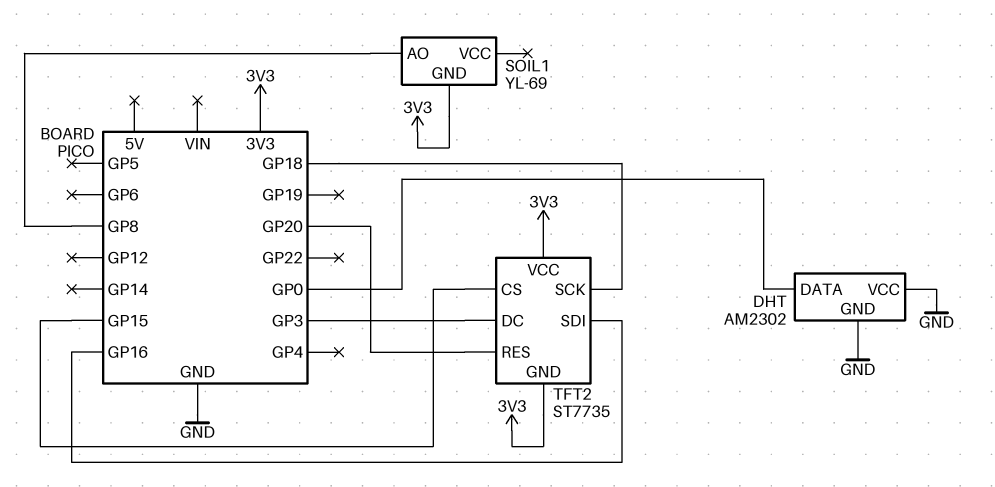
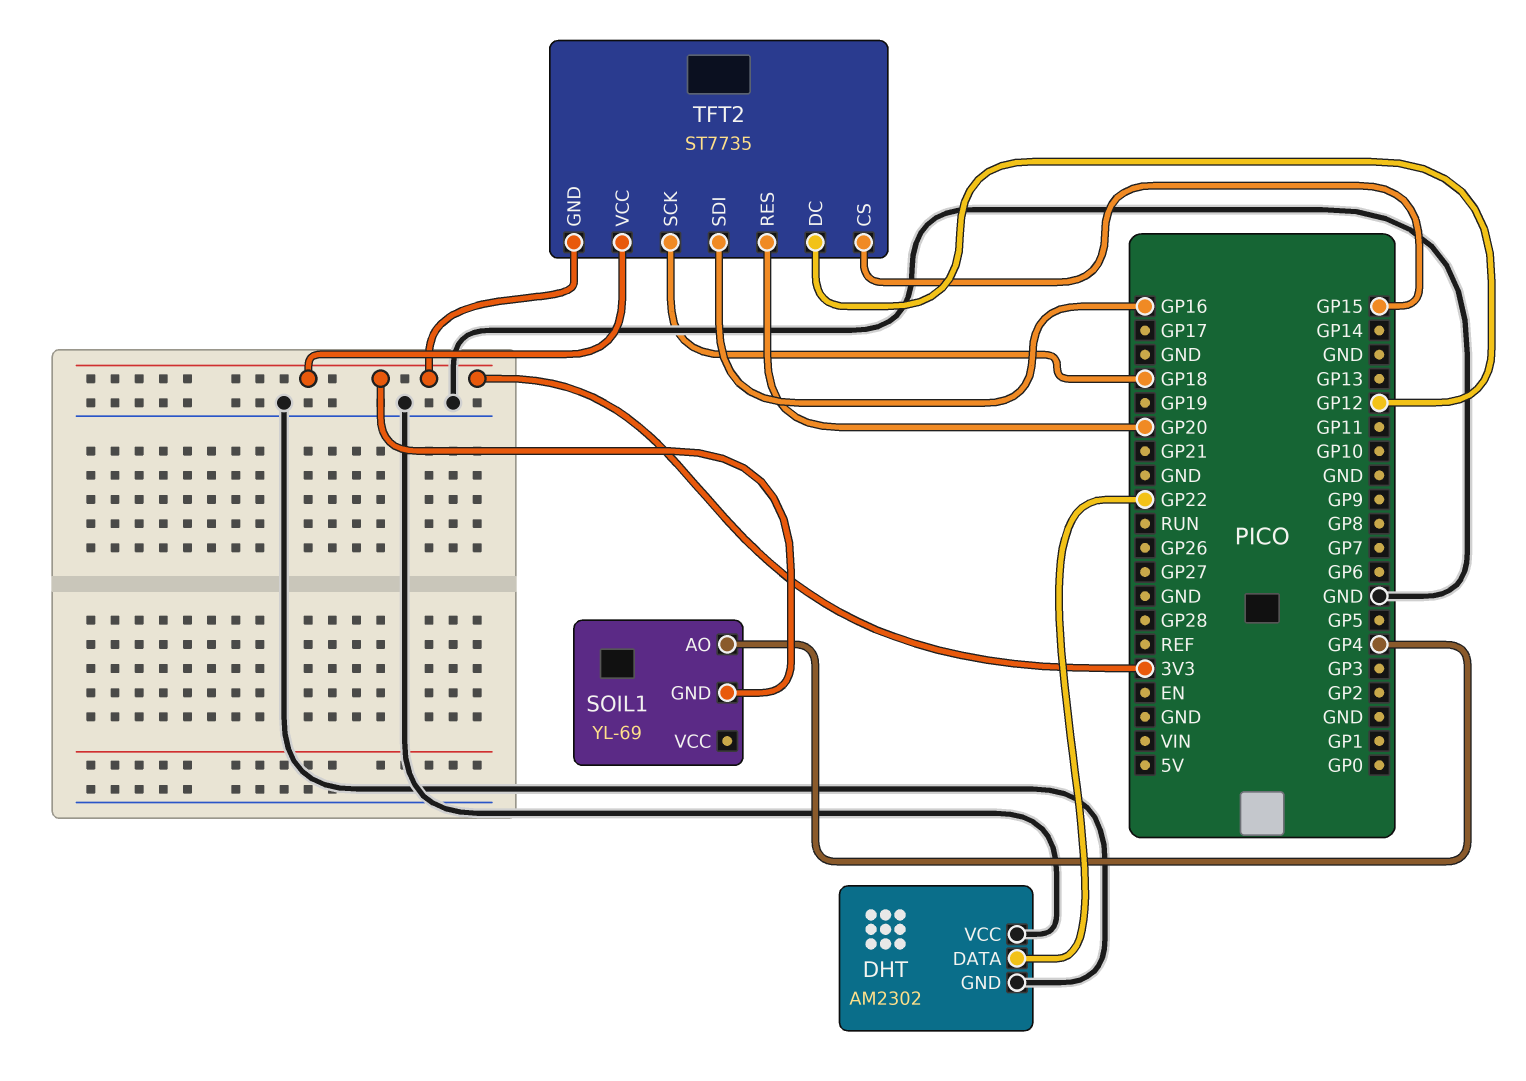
DHT pin DATA: GP0 -> GP22
SOIL1 pin AO: GP8 -> GP4
TFT2 pin DC: GP3 -> GP12

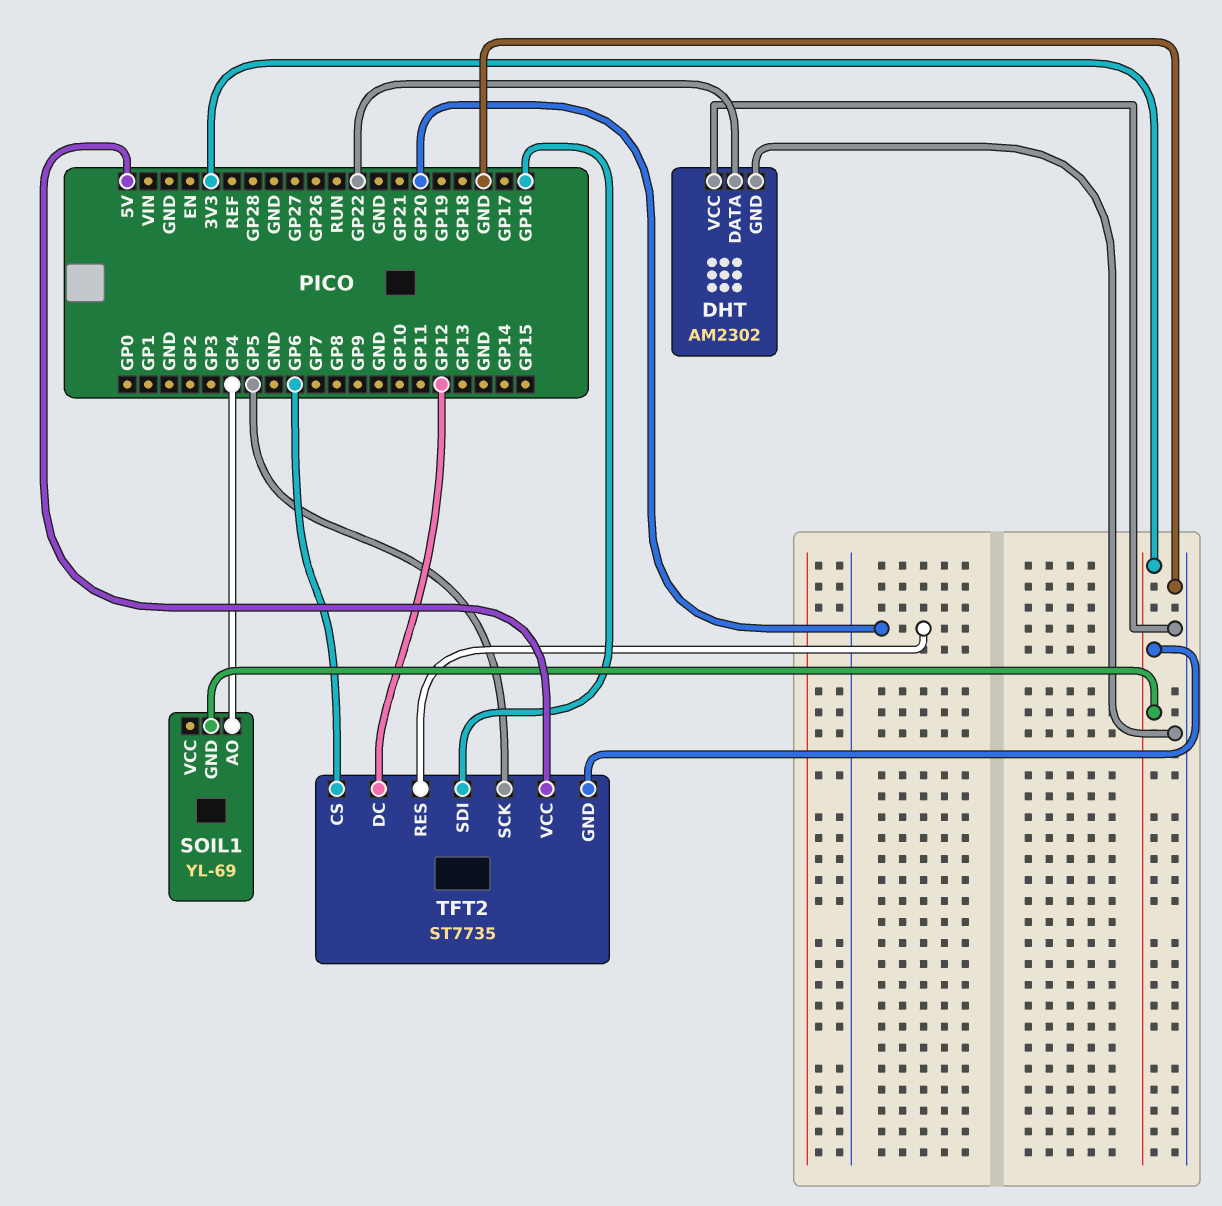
TFT2 pin CS: GP15 -> GP6
TFT2 pin SCK: GP18 -> GP5
TFT2 pin VCC: 3V3 -> 5V

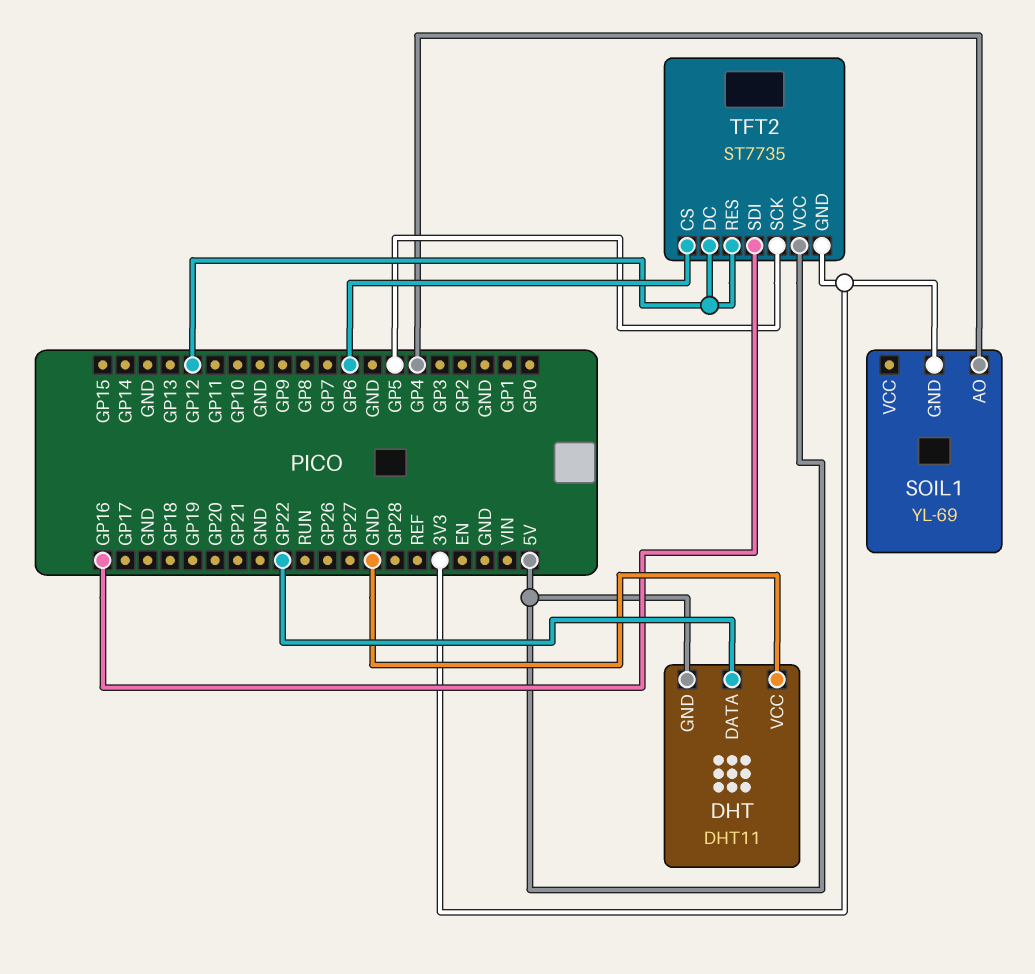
DHT: AM2302 -> DHT11
DHT pin GND: GND -> 5V
TFT2 pin RES: GP20 -> GP12

